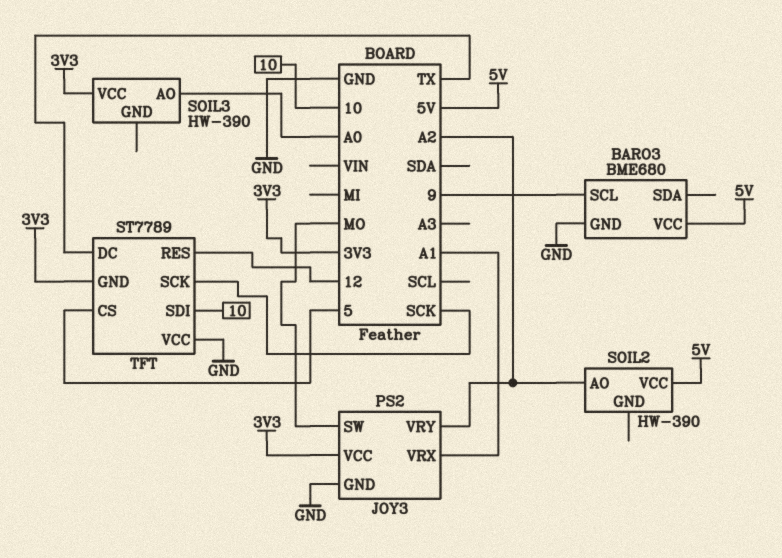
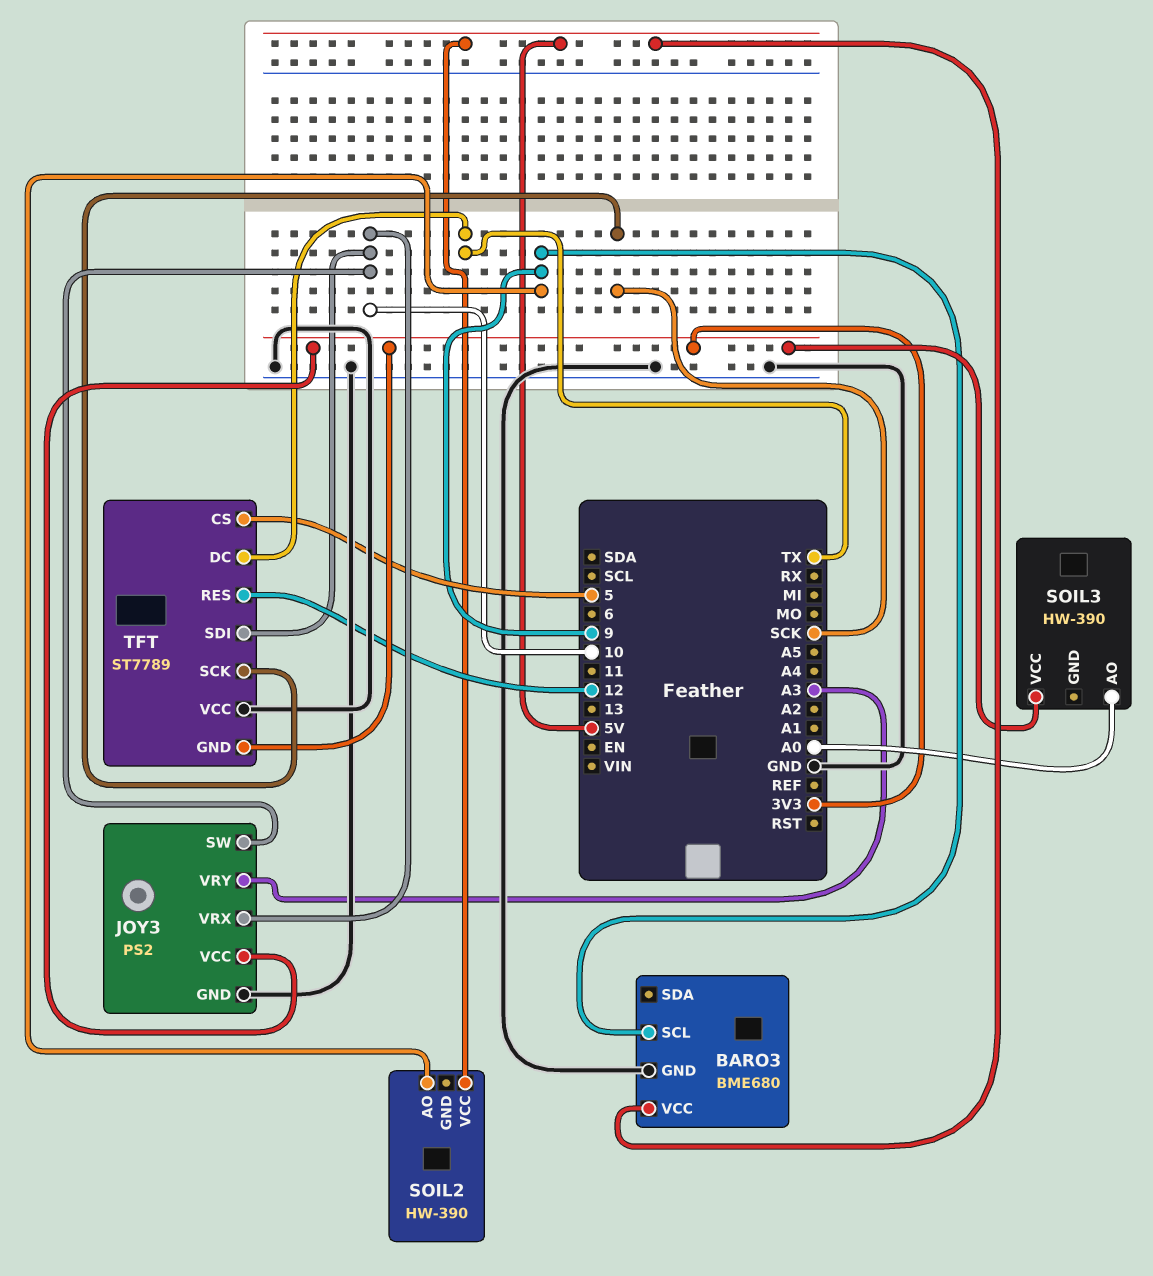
JOY3 pin SW: MO -> 10
JOY3 pin VRX: A1 -> 10
JOY3 pin VRY: A2 -> A3
SOIL2 pin AO: A2 -> 9

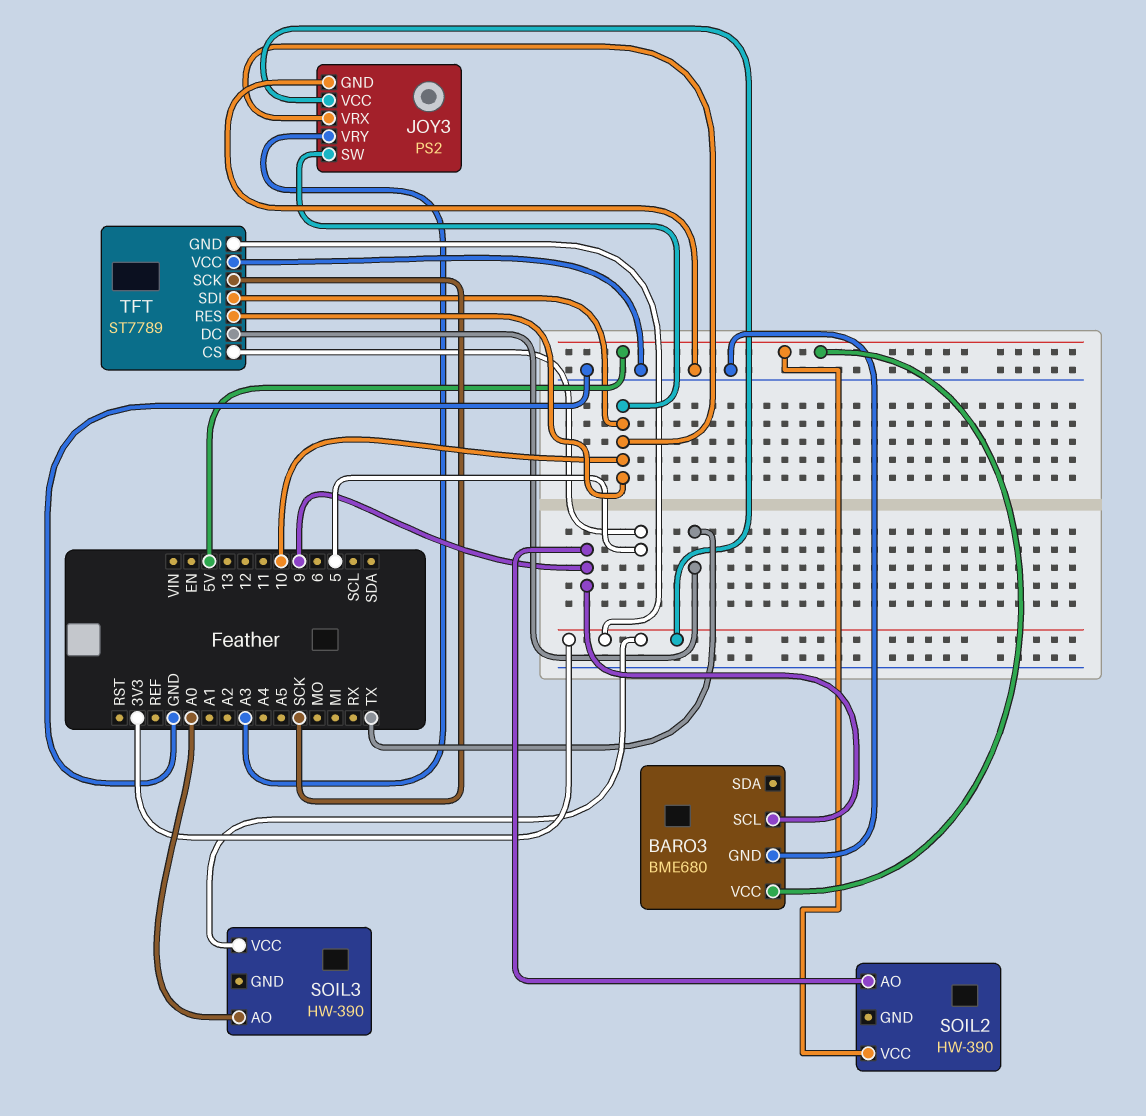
TFT pin RES: 12 -> 10

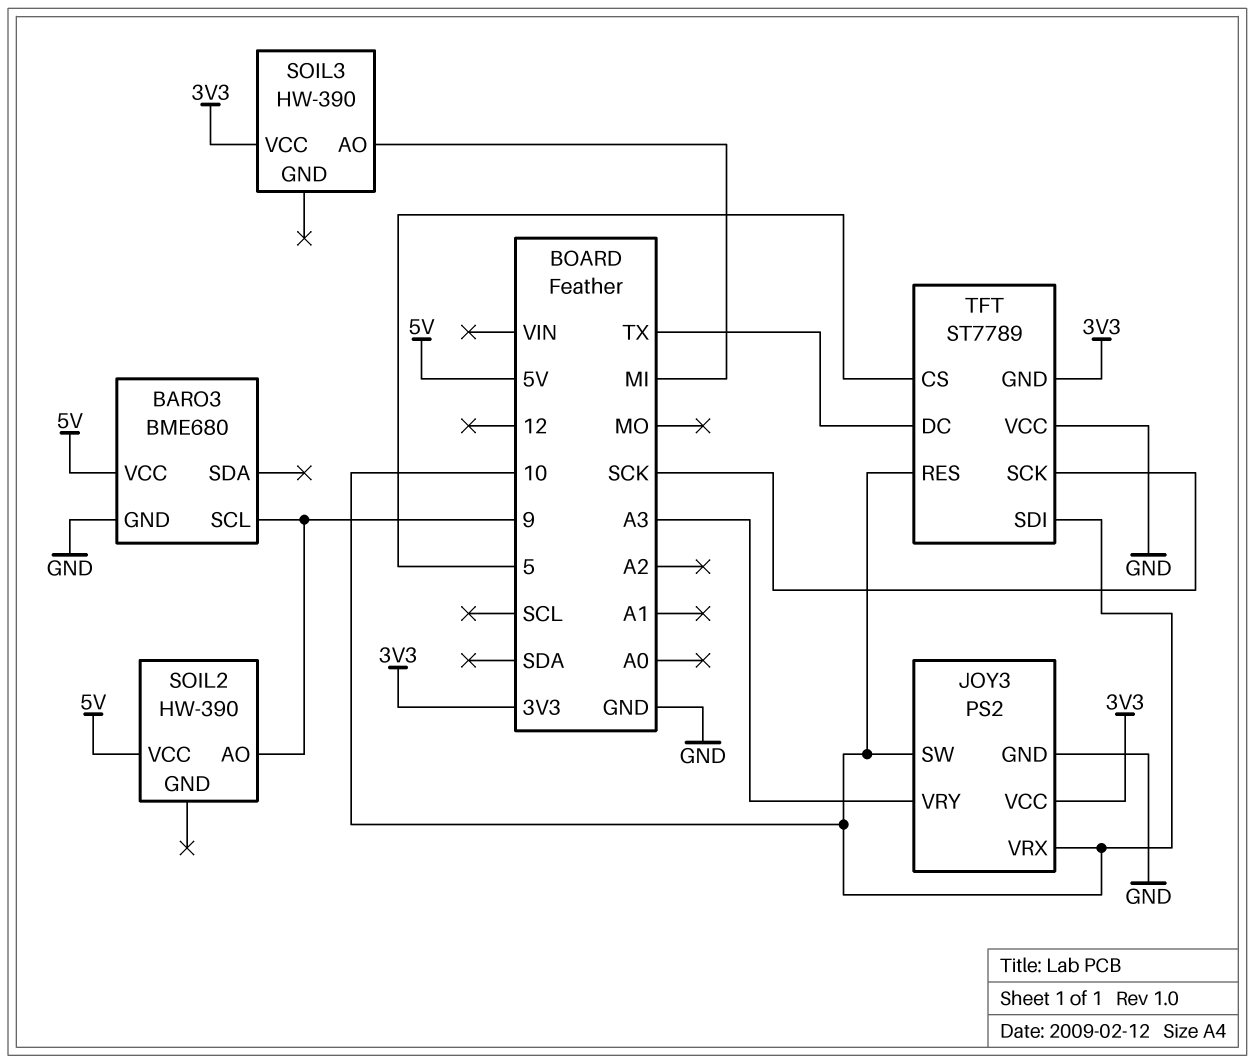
SOIL3 pin AO: A0 -> MI

